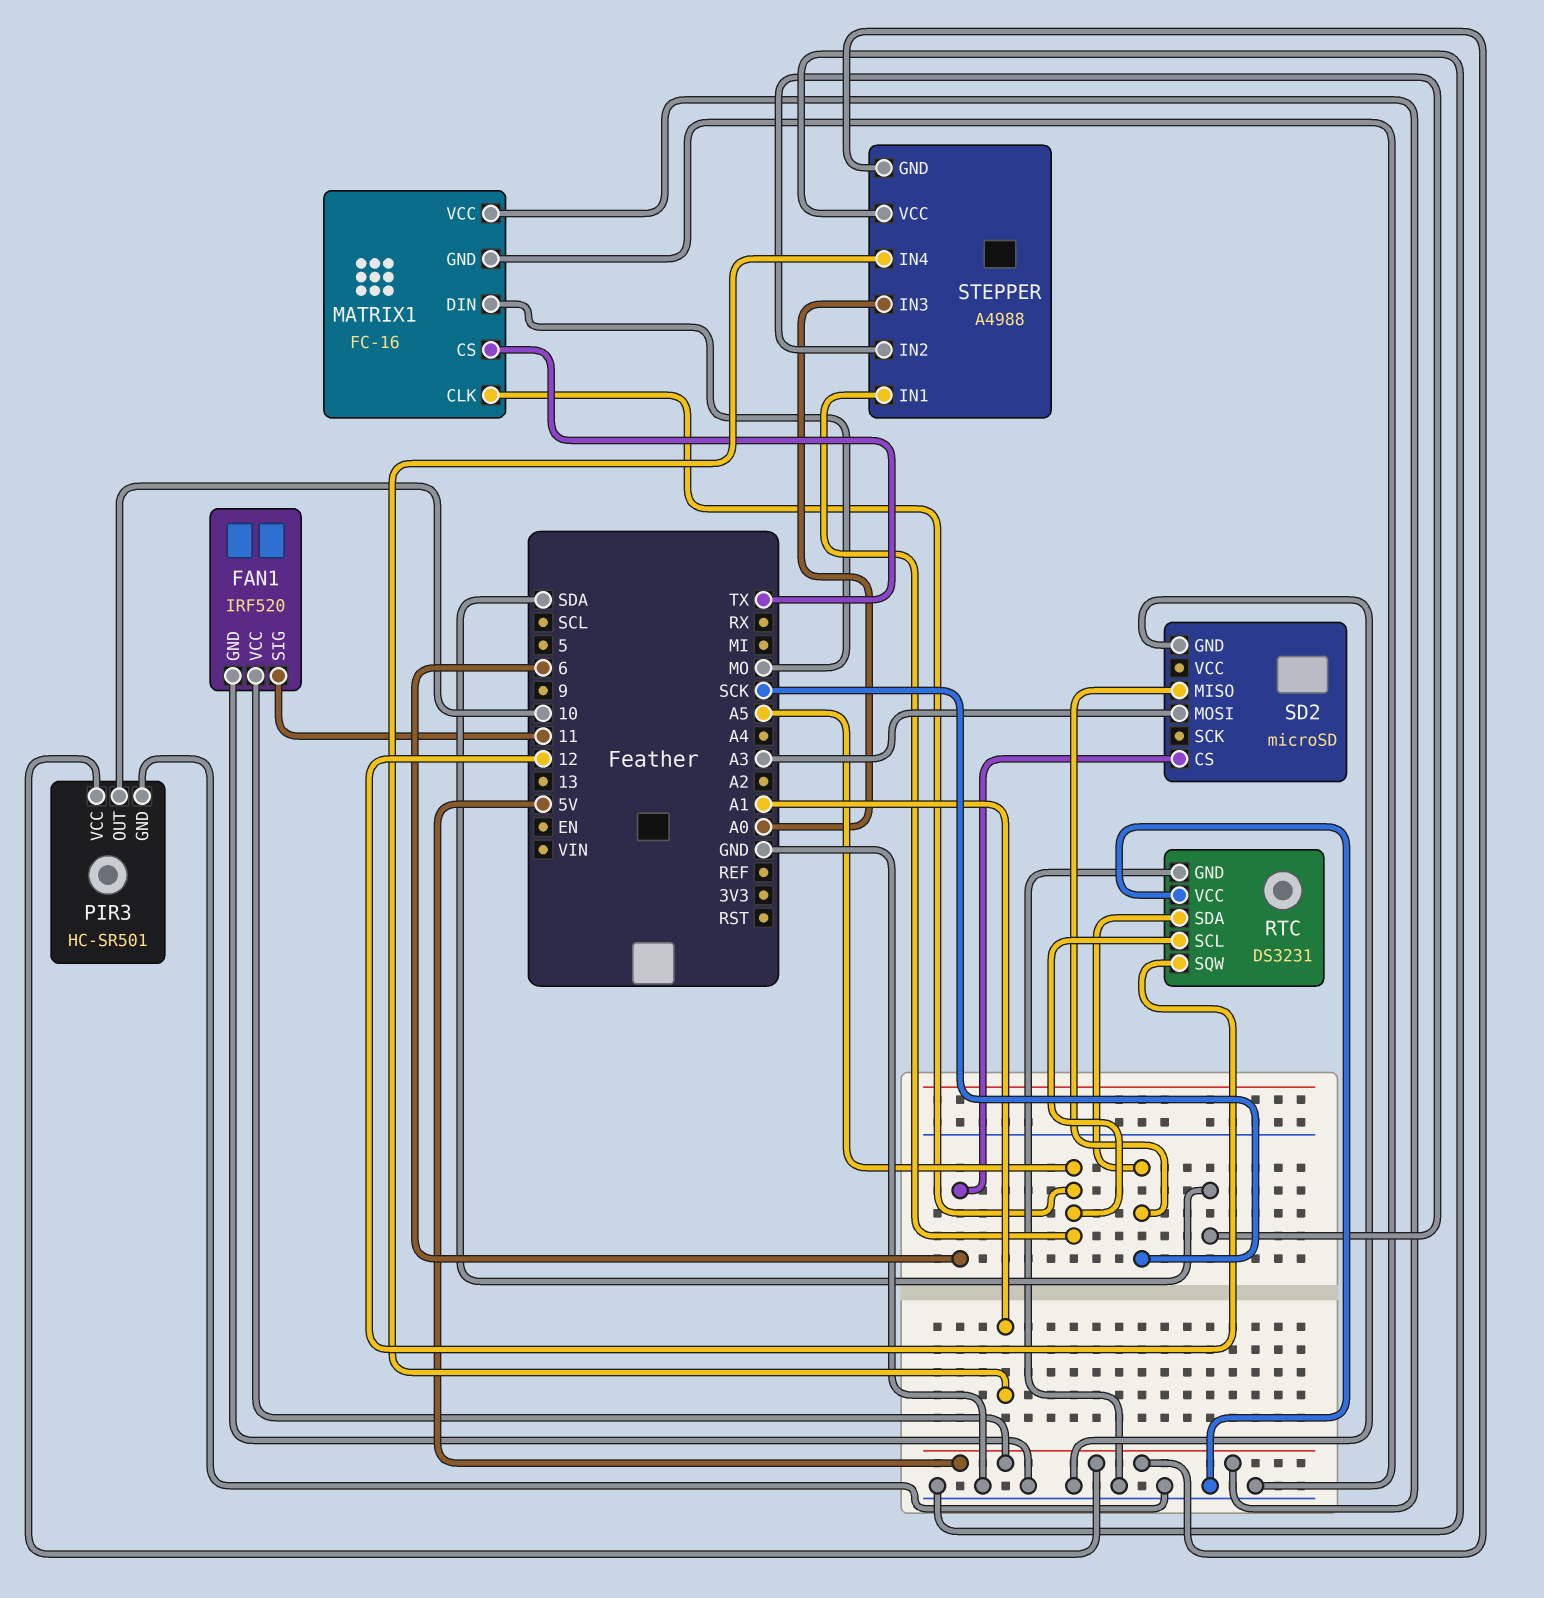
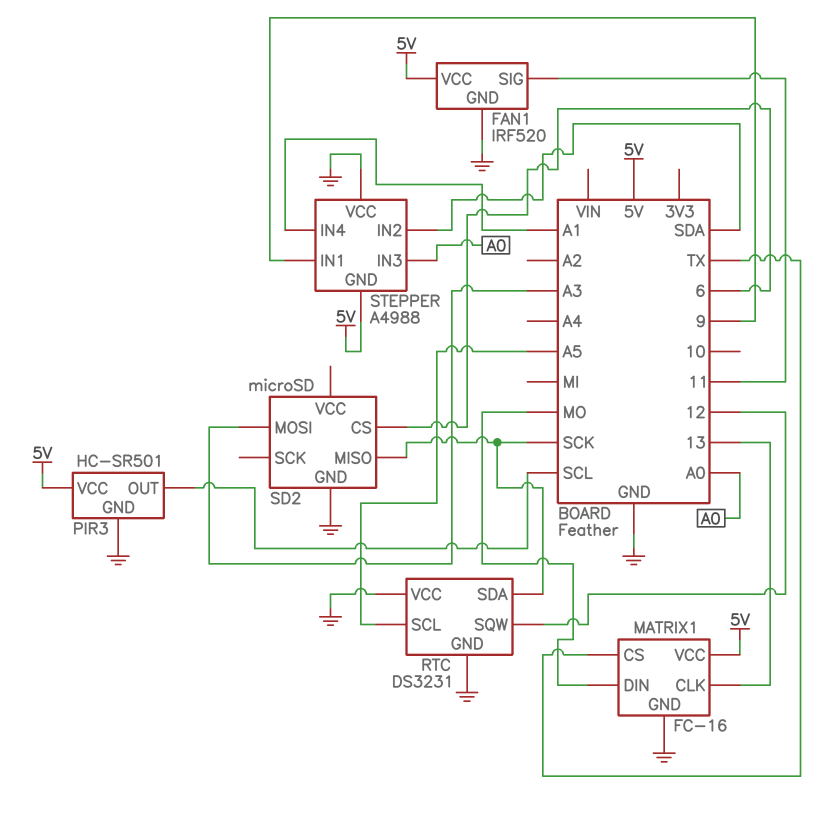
MATRIX1 pin CLK: A5 -> 13
PIR3 pin OUT: 10 -> SCL
STEPPER pin IN1: A5 -> 9

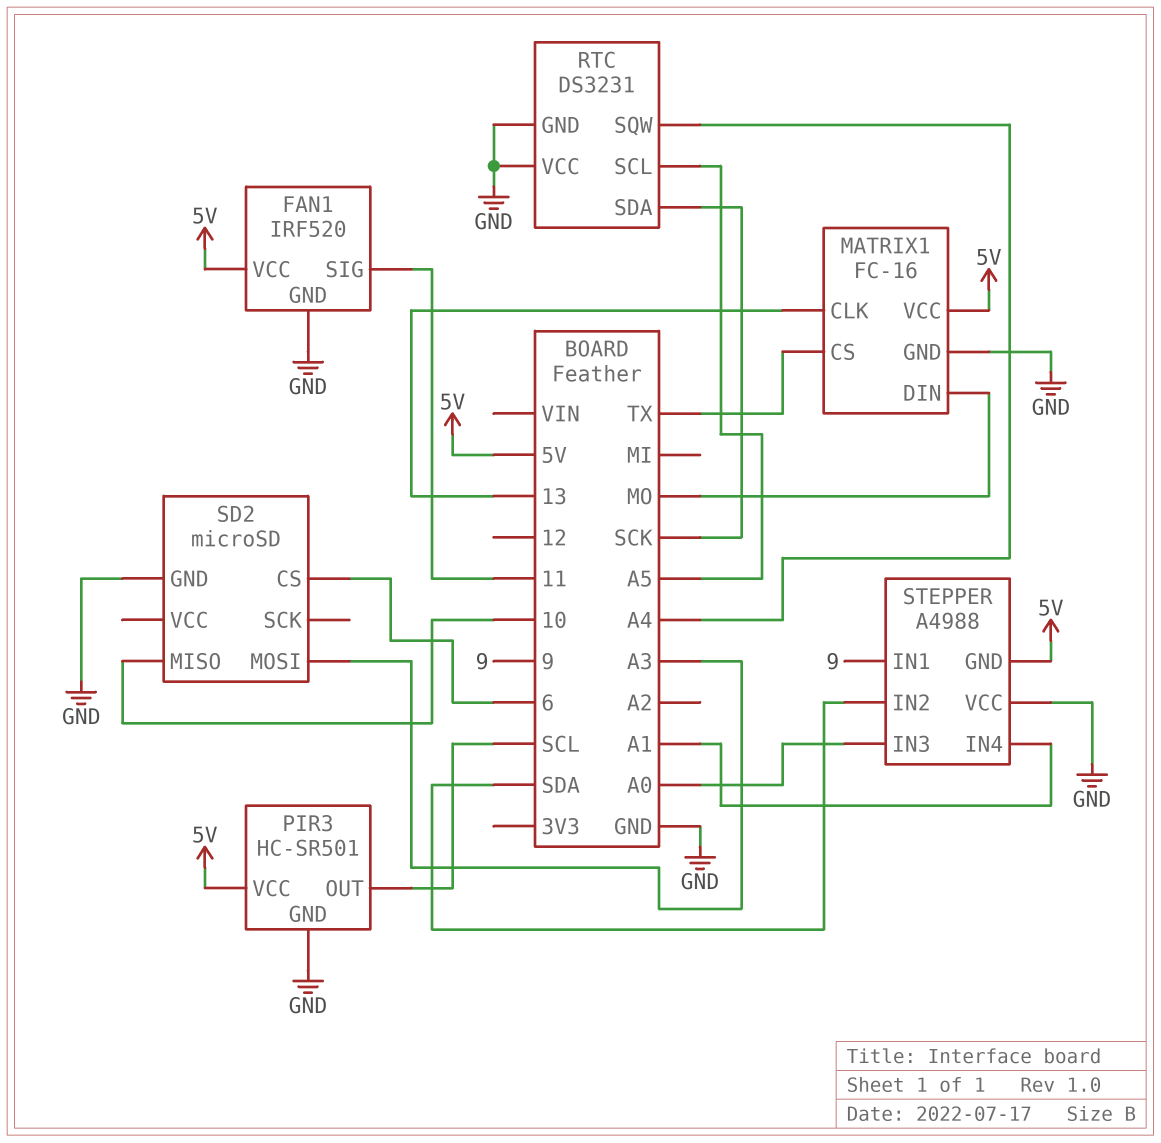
RTC pin SQW: 12 -> A4
SD2 pin MISO: SCK -> 10

